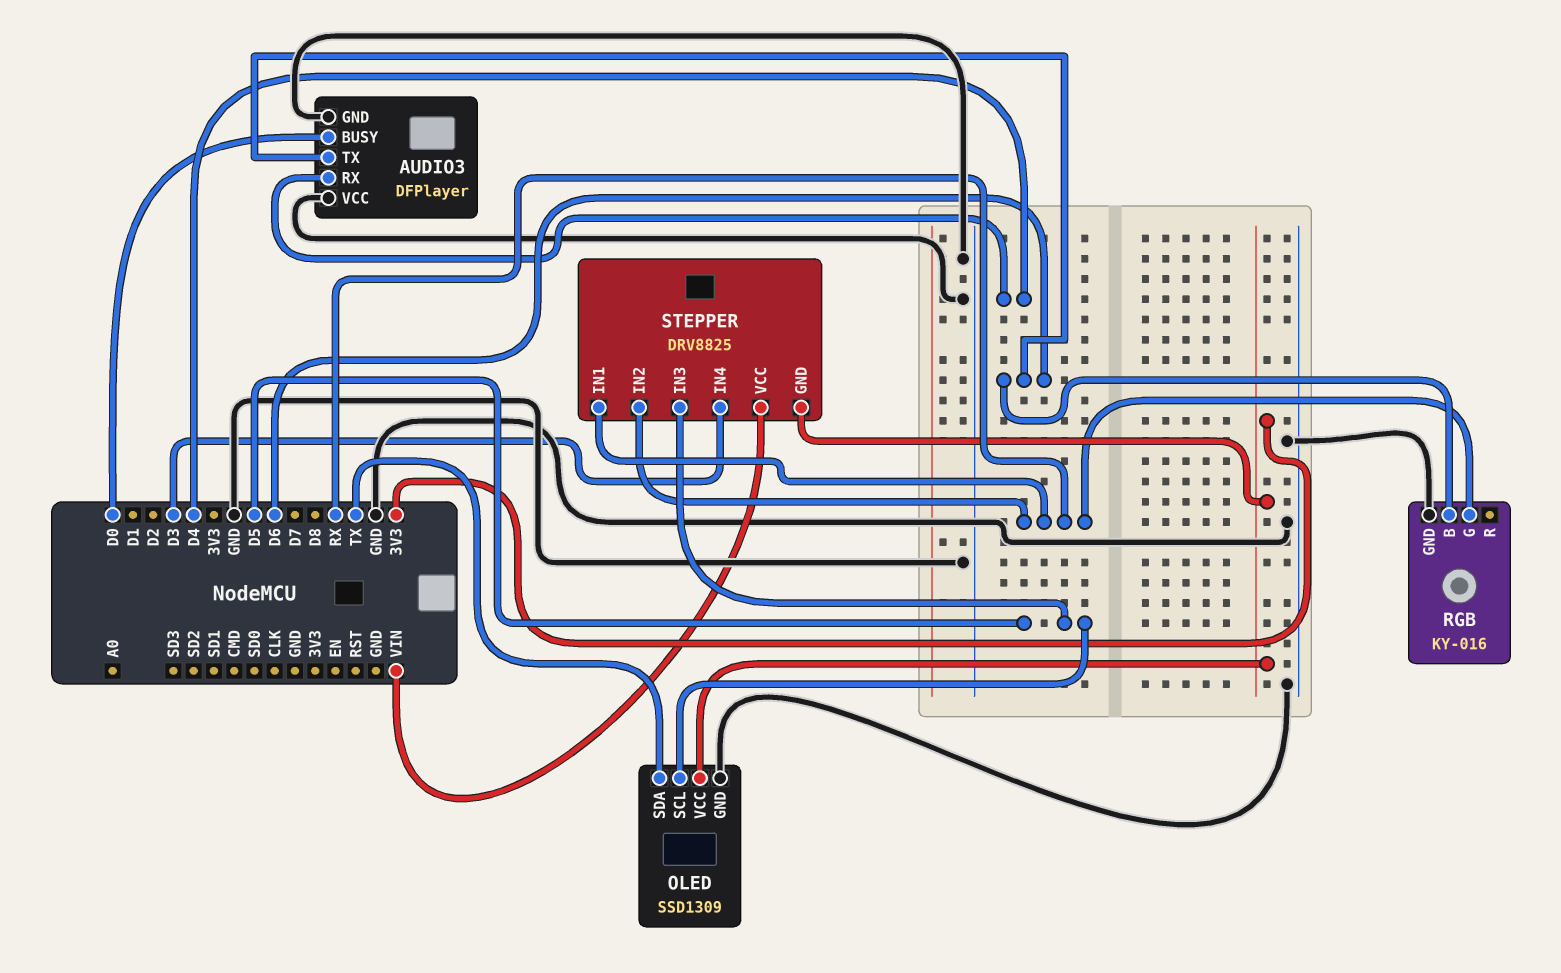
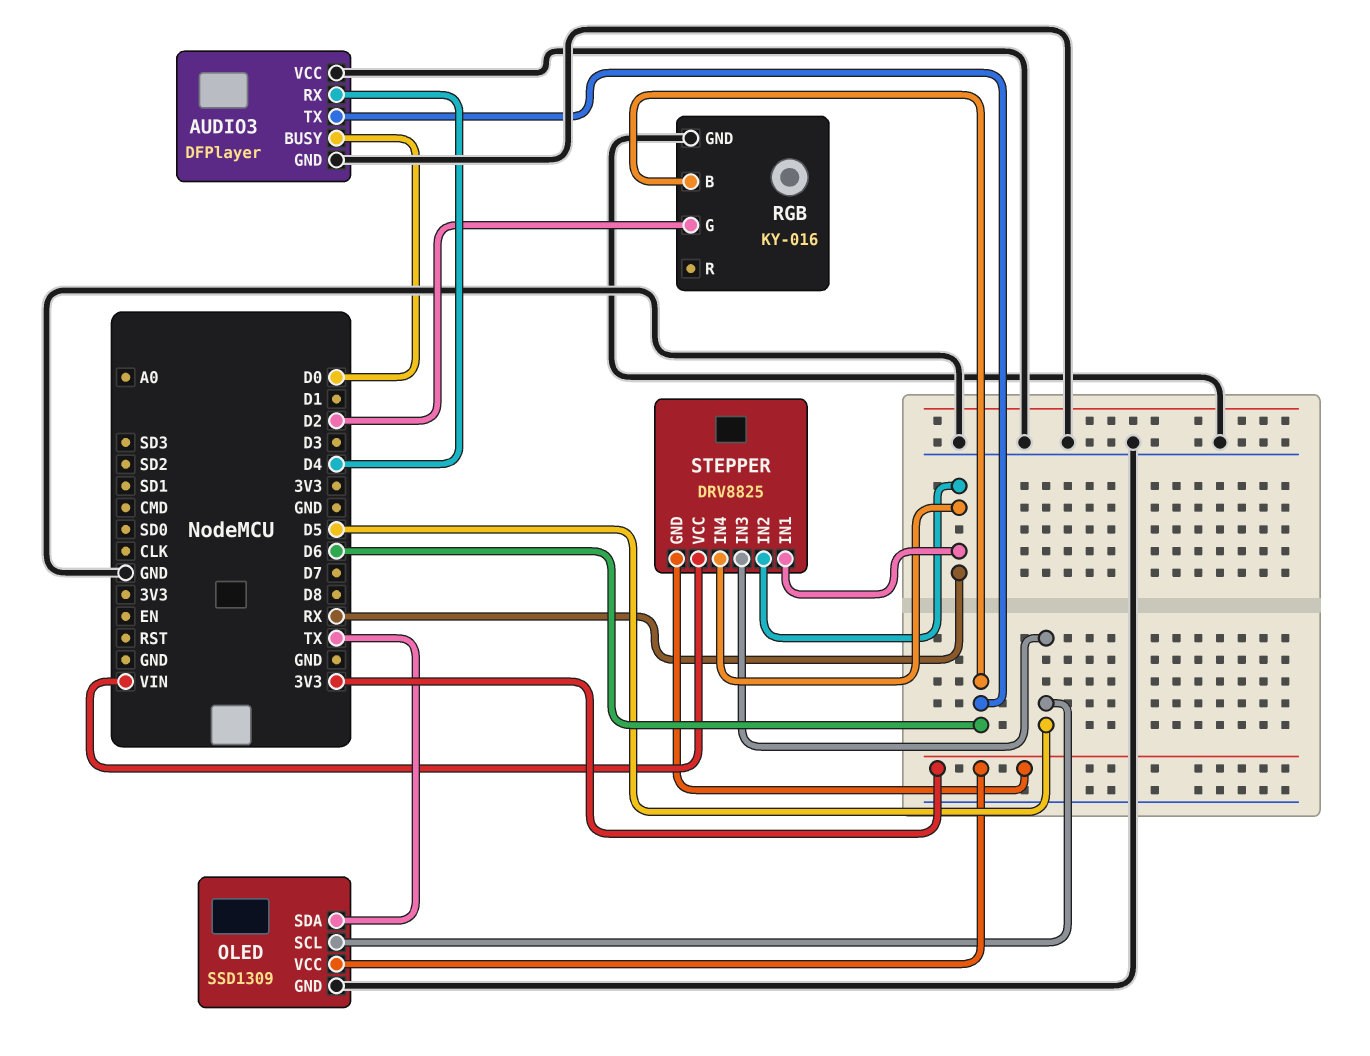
RGB pin G: RX -> D2
STEPPER pin IN4: D3 -> RX

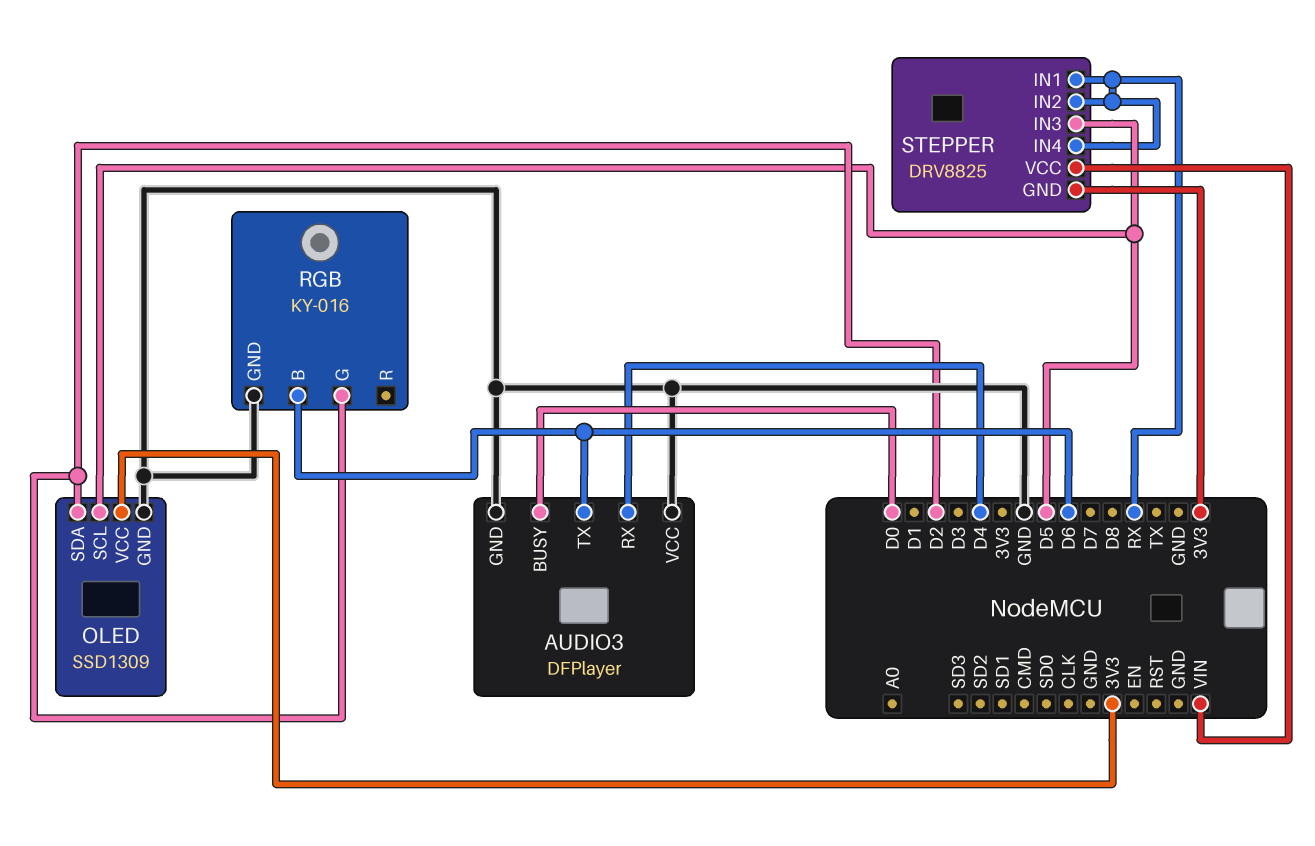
OLED pin SDA: TX -> D2

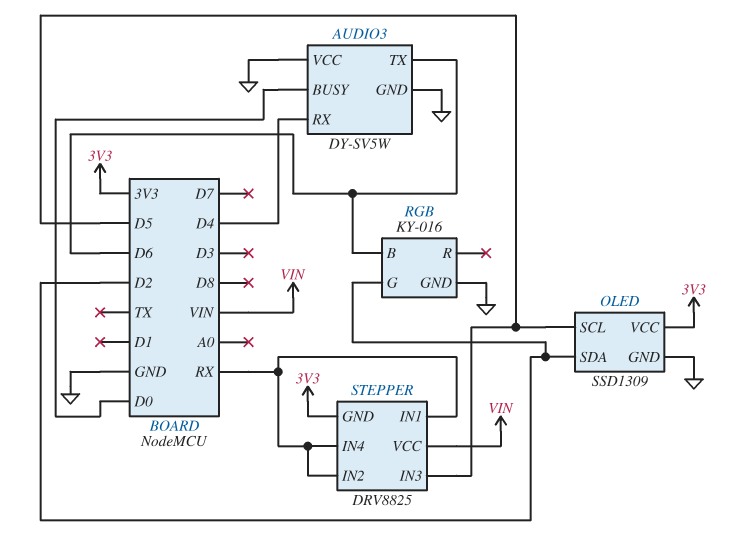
AUDIO3: DFPlayer -> DY-SV5W

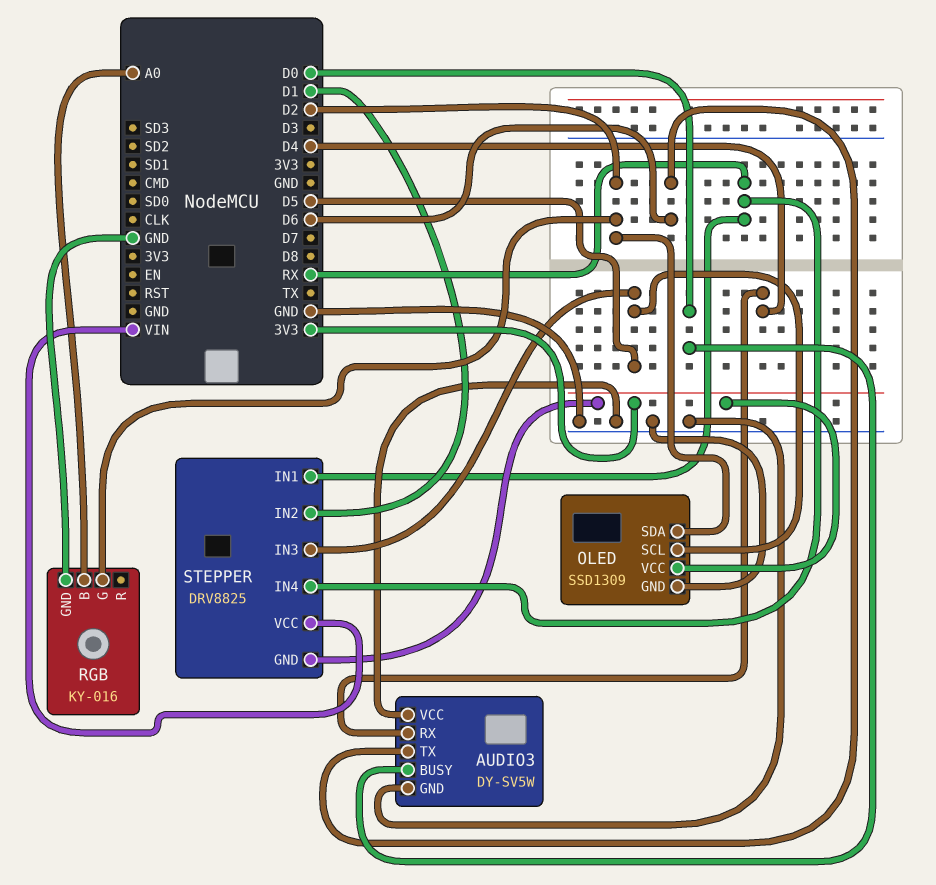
RGB pin B: D6 -> A0
STEPPER pin IN2: RX -> D1

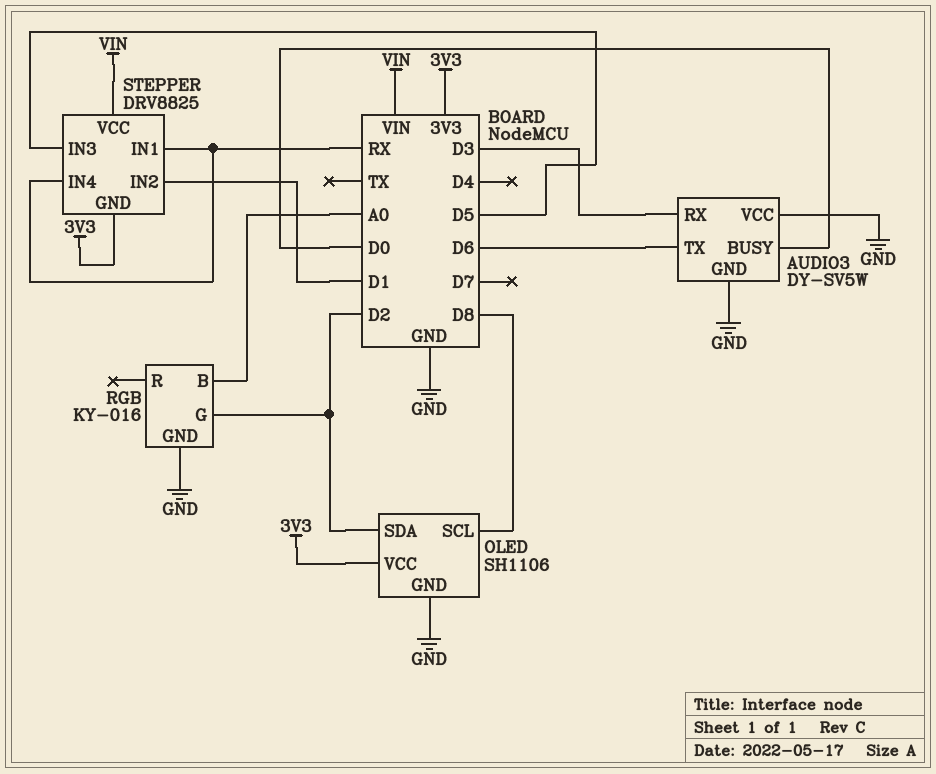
AUDIO3 pin RX: D4 -> D3
OLED: SSD1309 -> SH1106
OLED pin SCL: D5 -> D8

